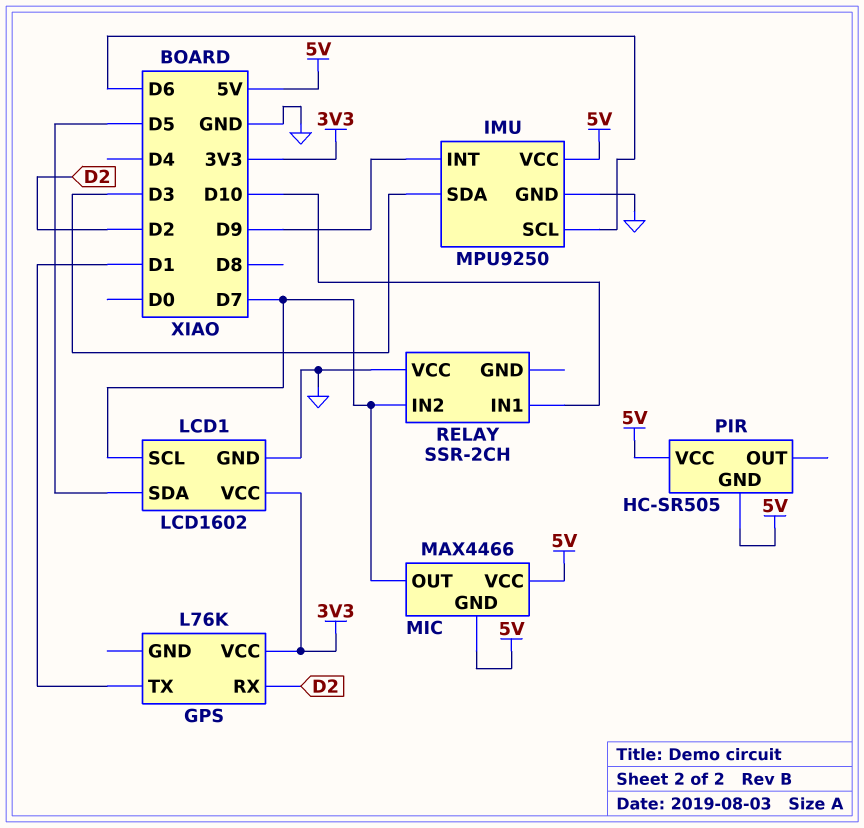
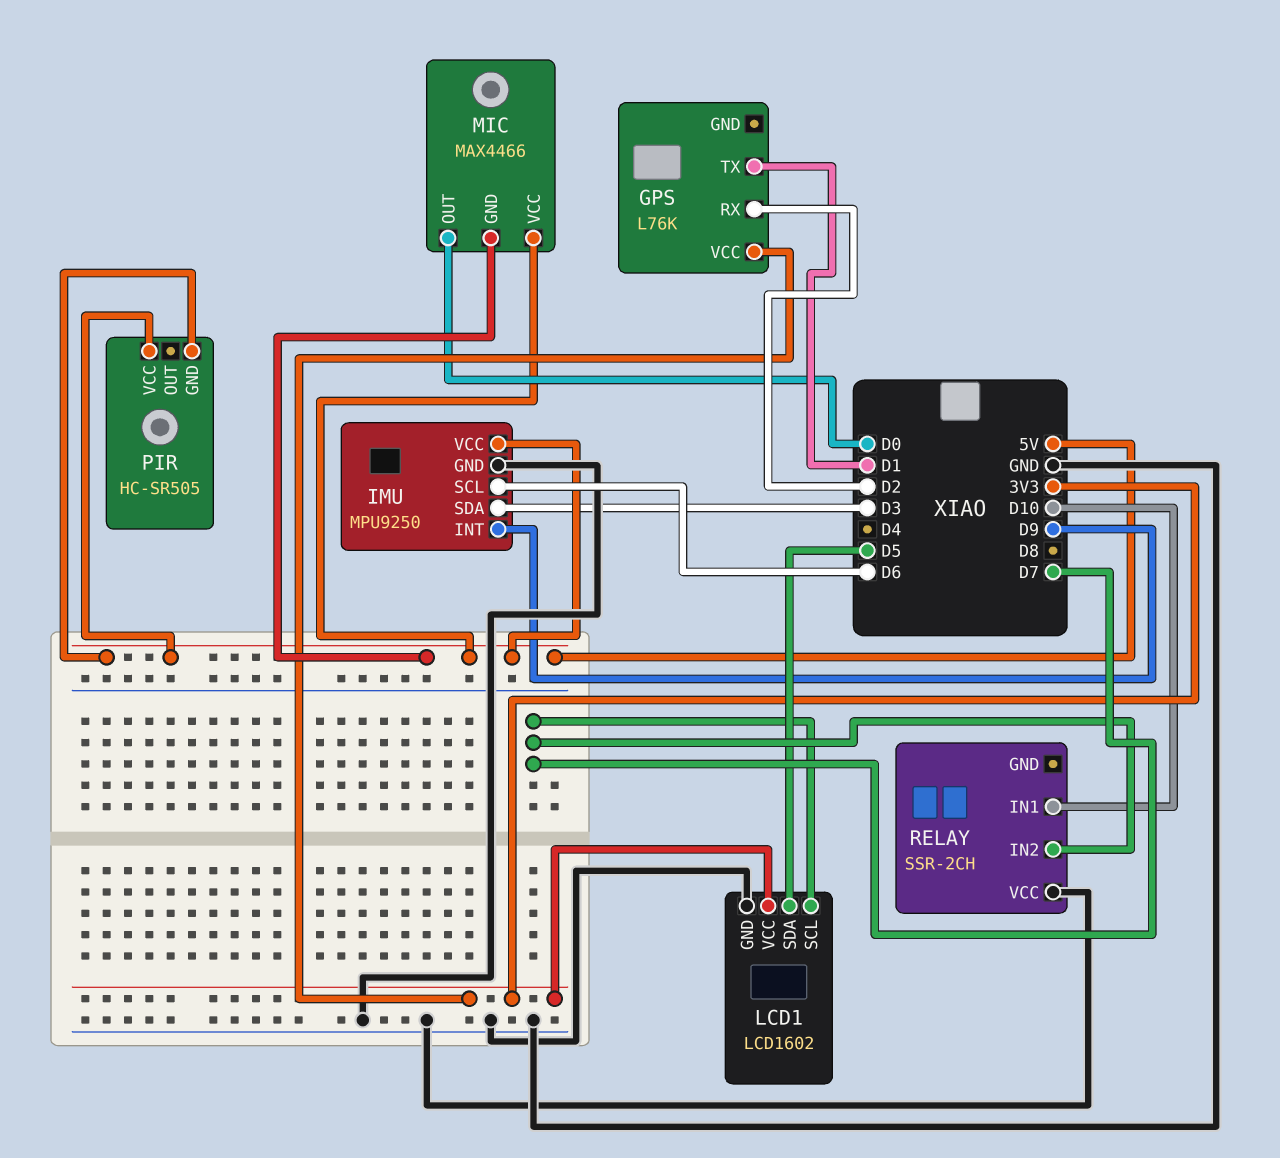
MIC pin OUT: D7 -> D0

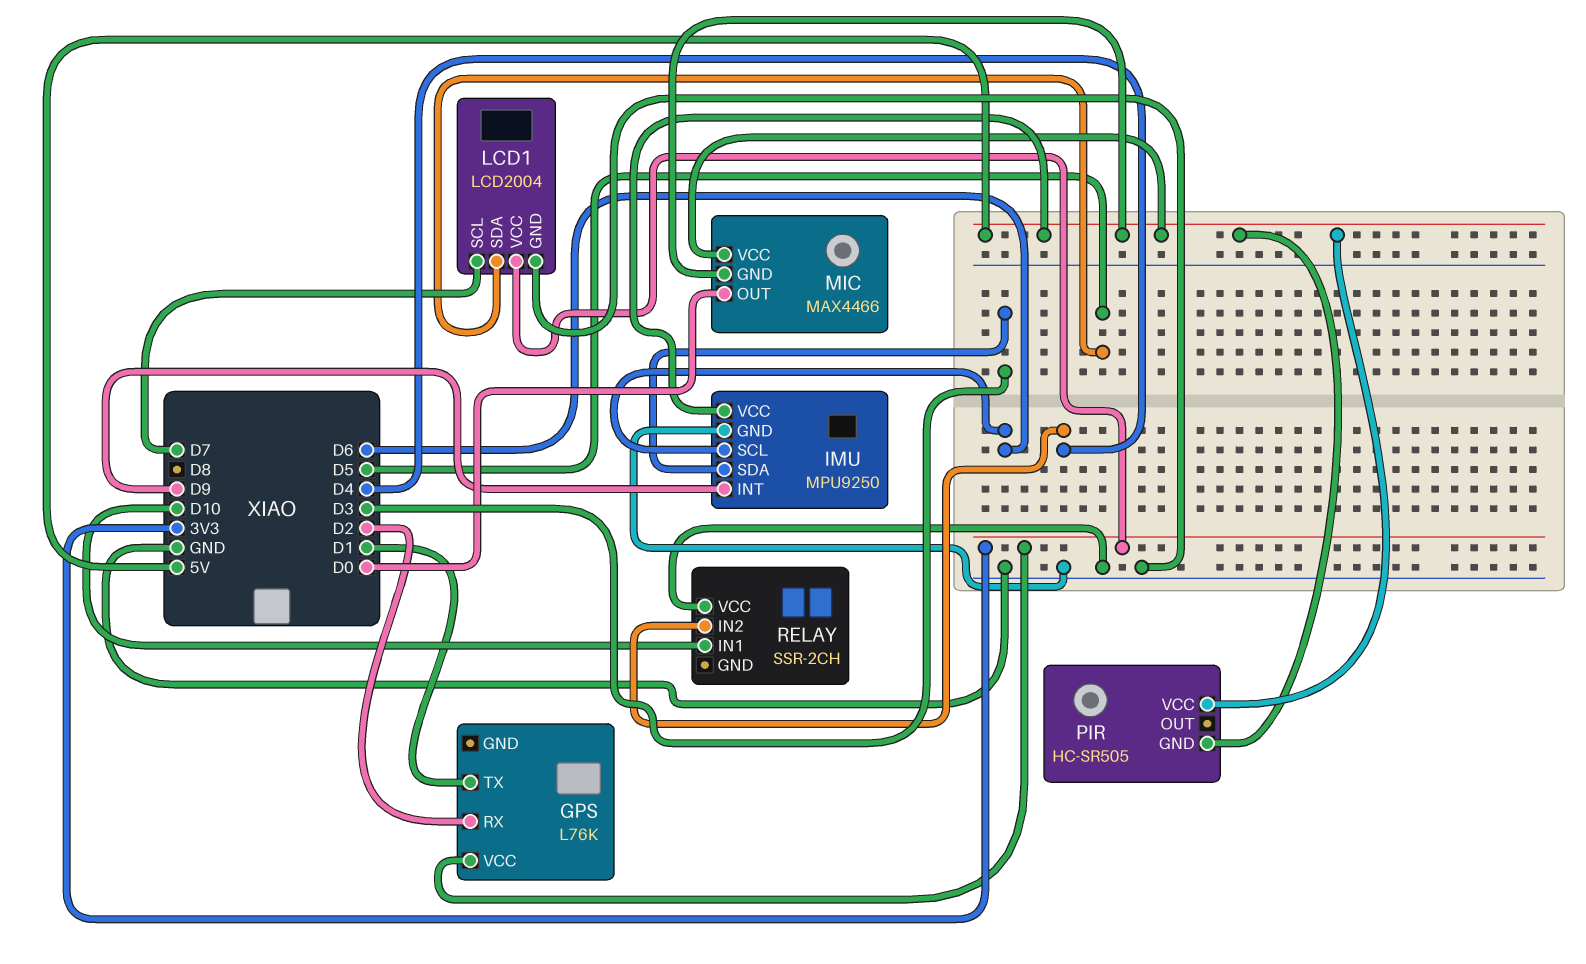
LCD1: LCD1602 -> LCD2004
RELAY pin IN2: D7 -> D4

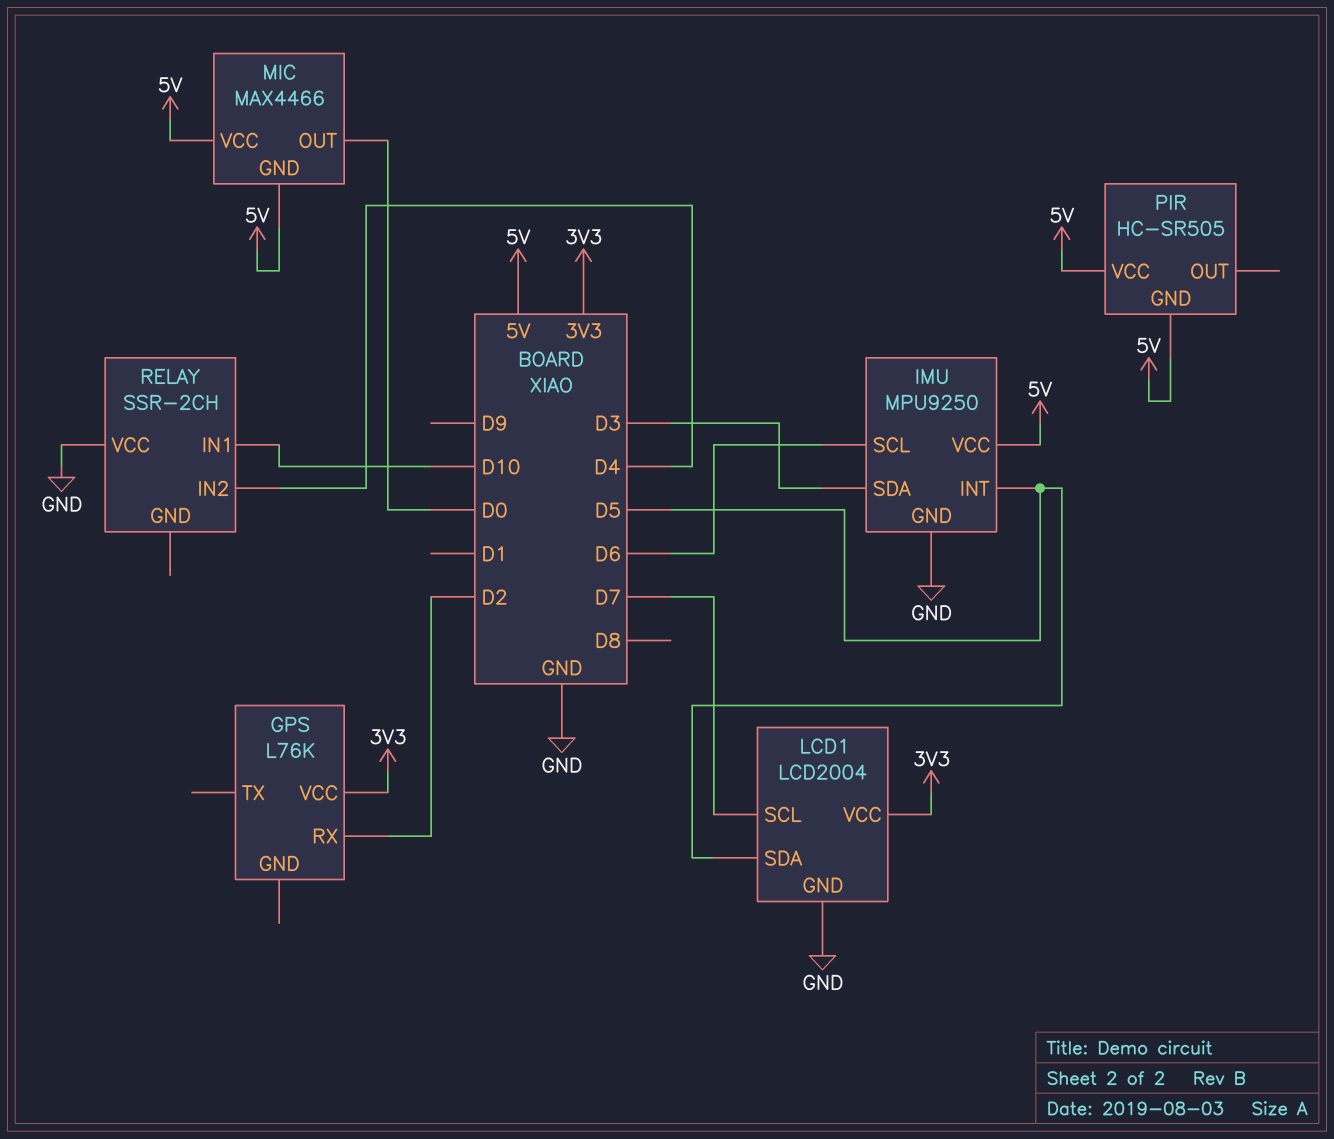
GPS pin TX: D1 -> none
IMU pin INT: D9 -> D5

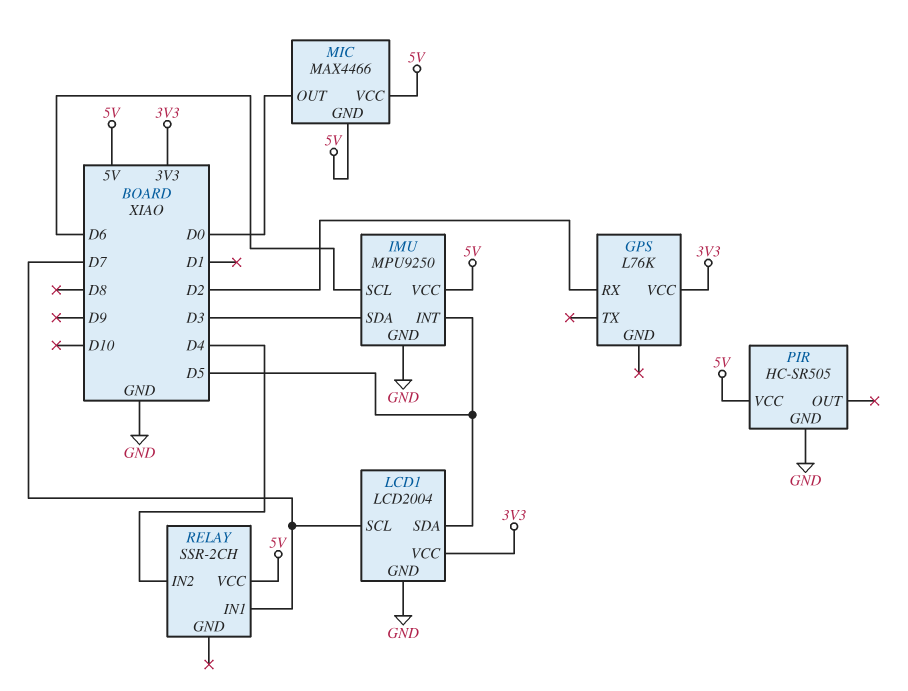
PIR pin GND: 5V -> GND
RELAY pin IN1: D10 -> D7
RELAY pin VCC: GND -> 5V

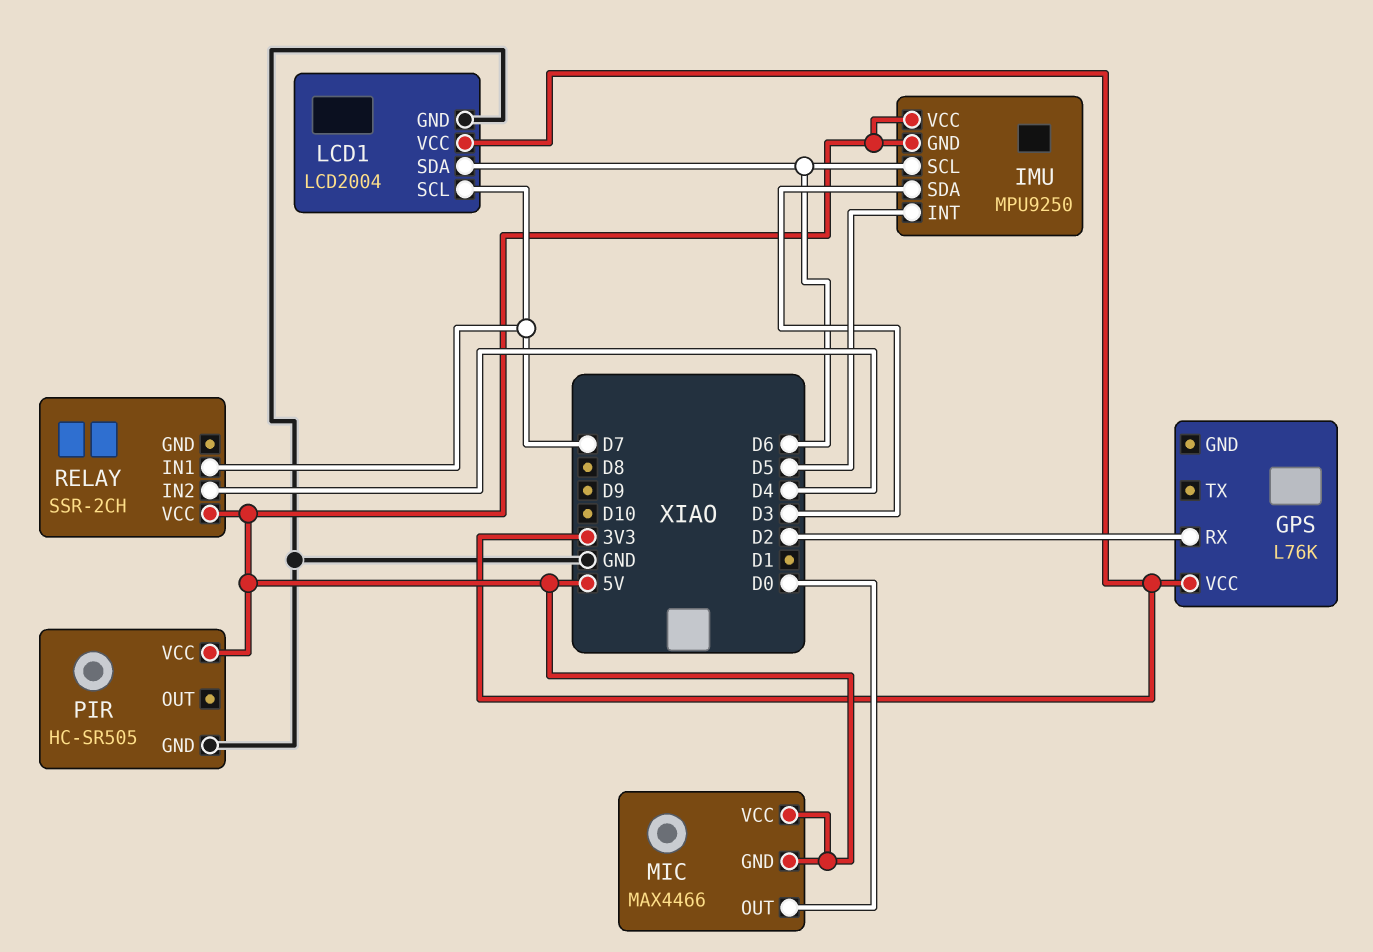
IMU pin GND: GND -> 5V
LCD1 pin SDA: D5 -> D6

